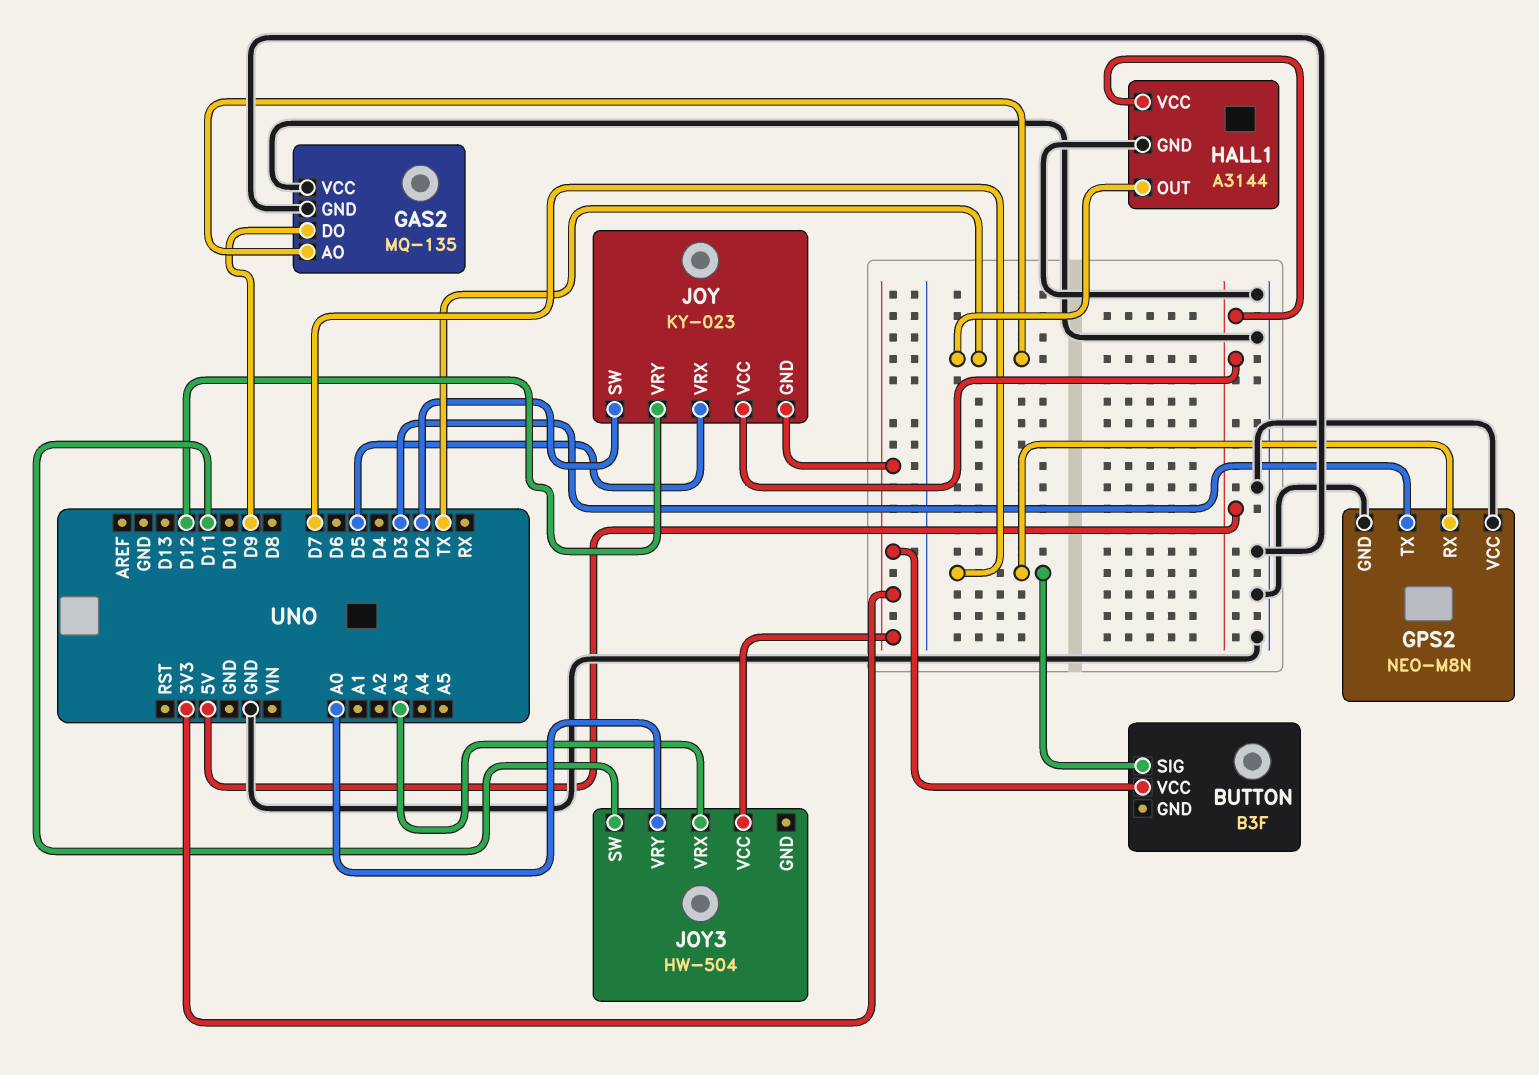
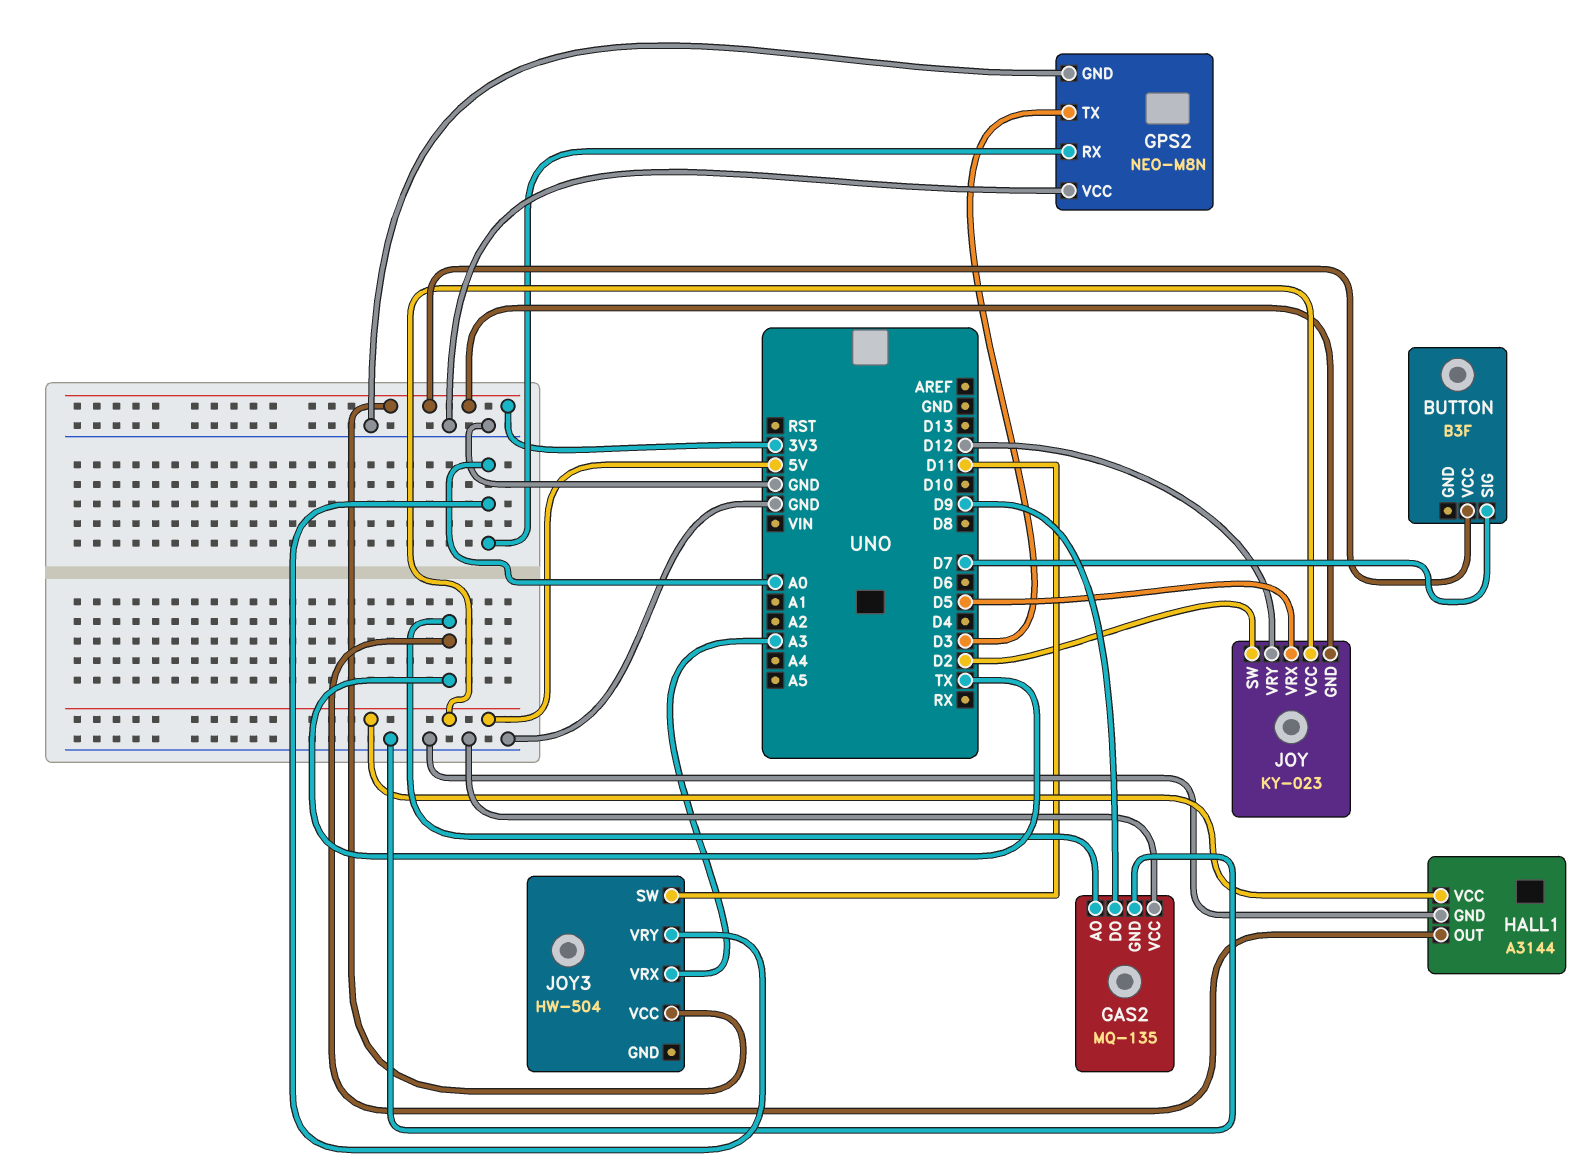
GPS2 pin RX: D7 -> A0

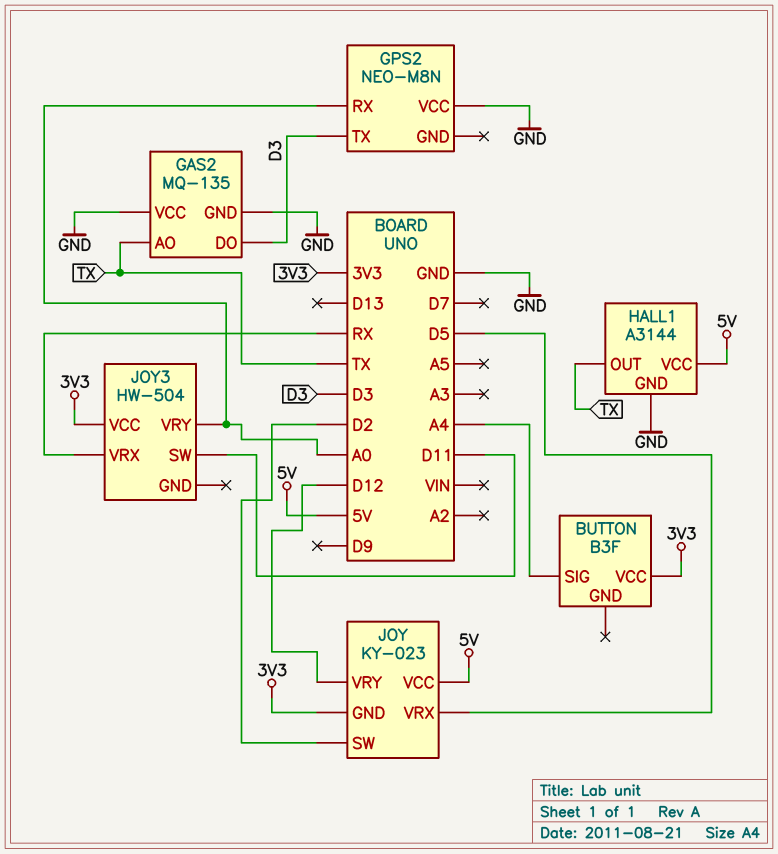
BUTTON pin SIG: D7 -> A4
GAS2 pin DO: D9 -> D3
GPS2 pin GND: GND -> none
JOY3 pin VRX: A3 -> RX

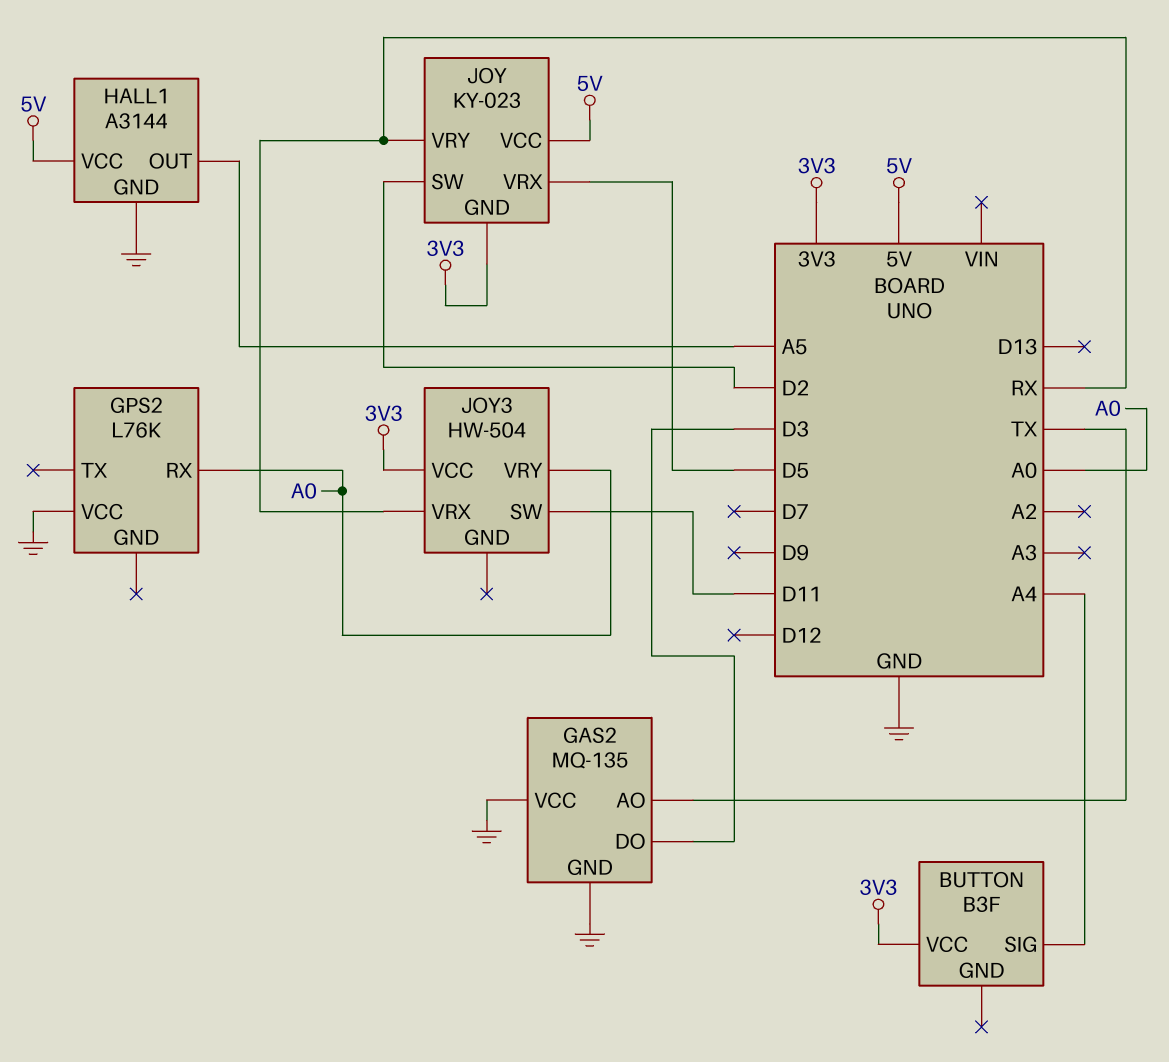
GPS2: NEO-M8N -> L76K
GPS2 pin TX: D3 -> none
HALL1 pin OUT: TX -> A5
JOY pin VRY: D12 -> RX

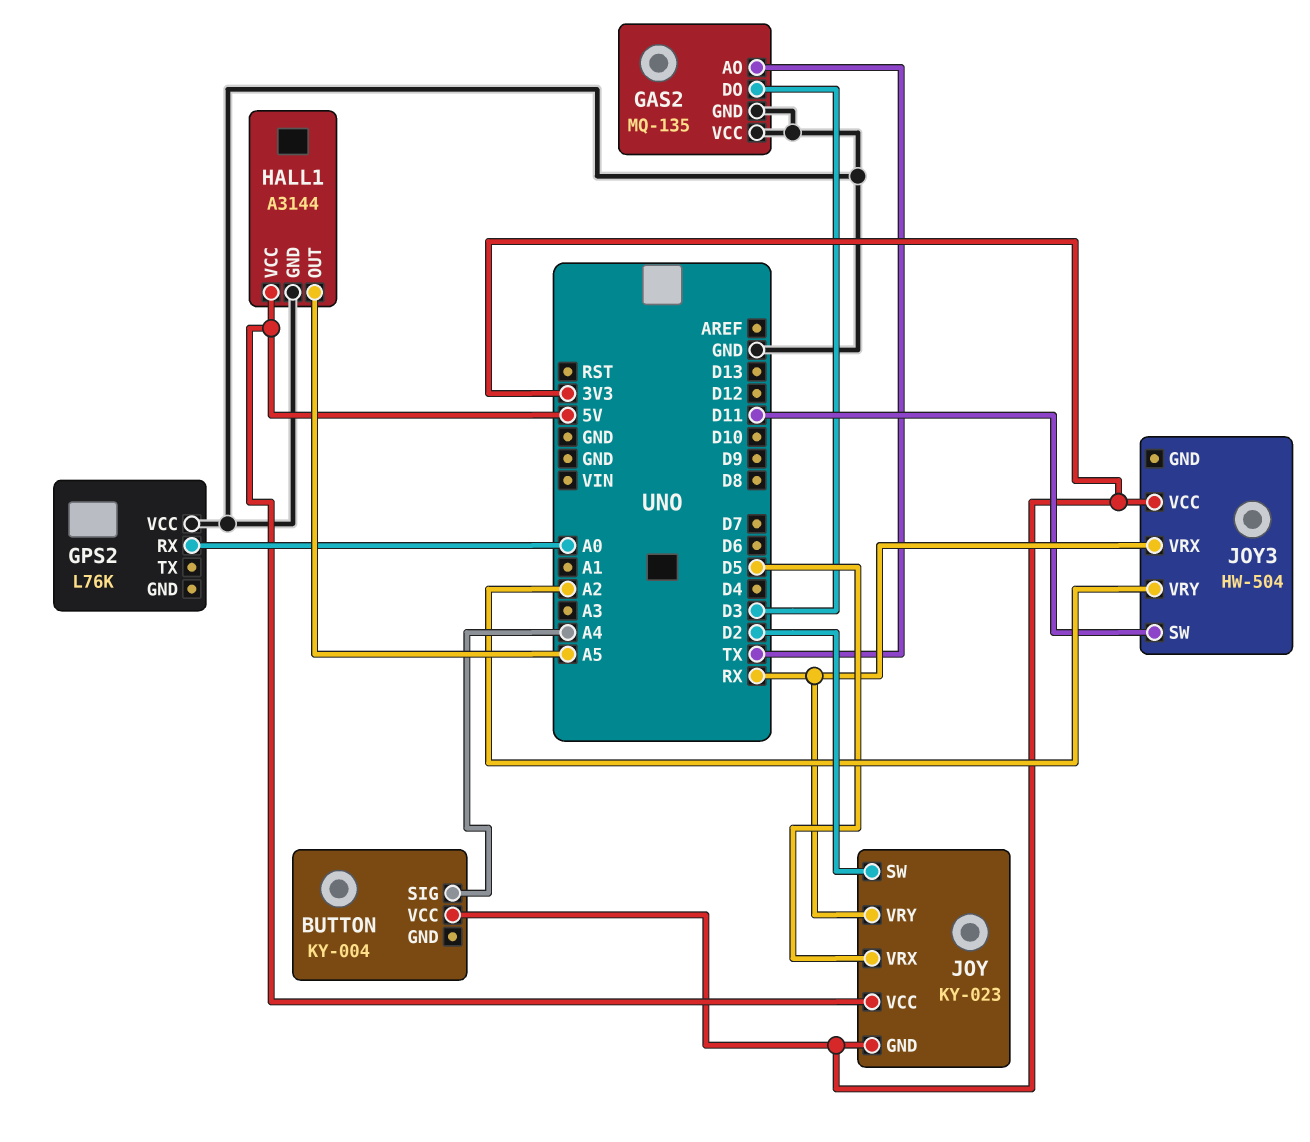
BUTTON: B3F -> KY-004
JOY3 pin VRY: A0 -> A2

